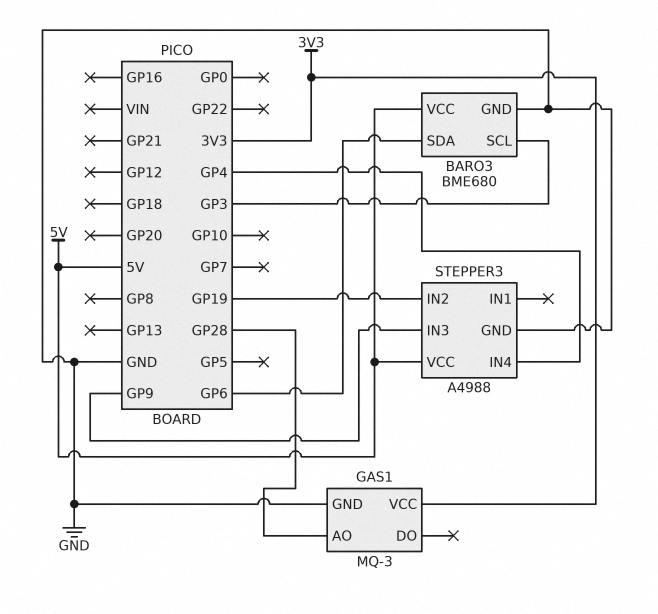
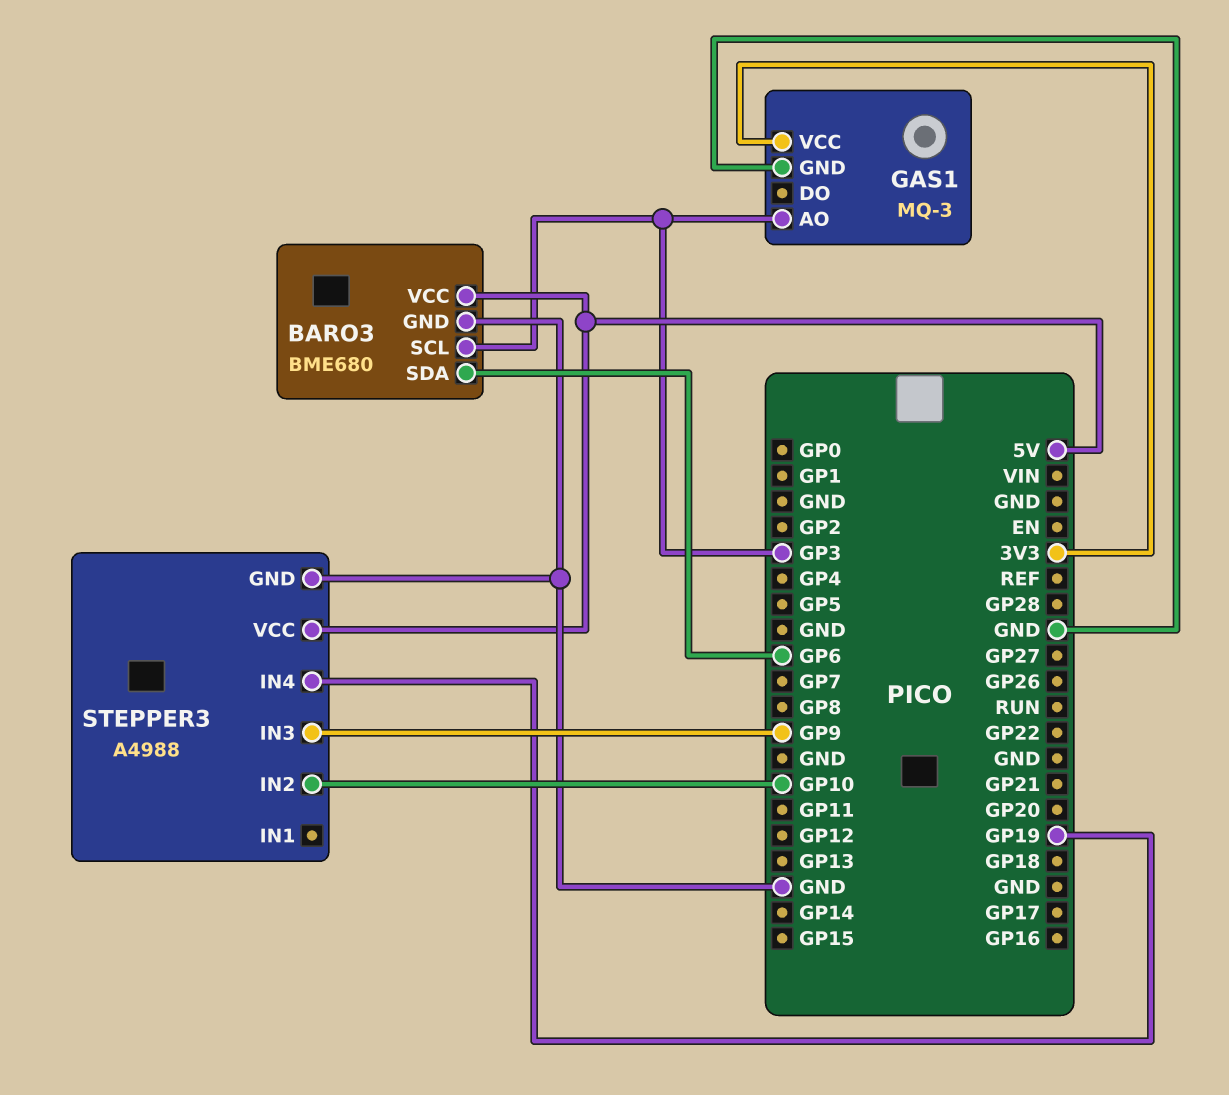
GAS1 pin AO: GP28 -> GP3
STEPPER3 pin IN2: GP19 -> GP10
STEPPER3 pin IN4: GP4 -> GP19

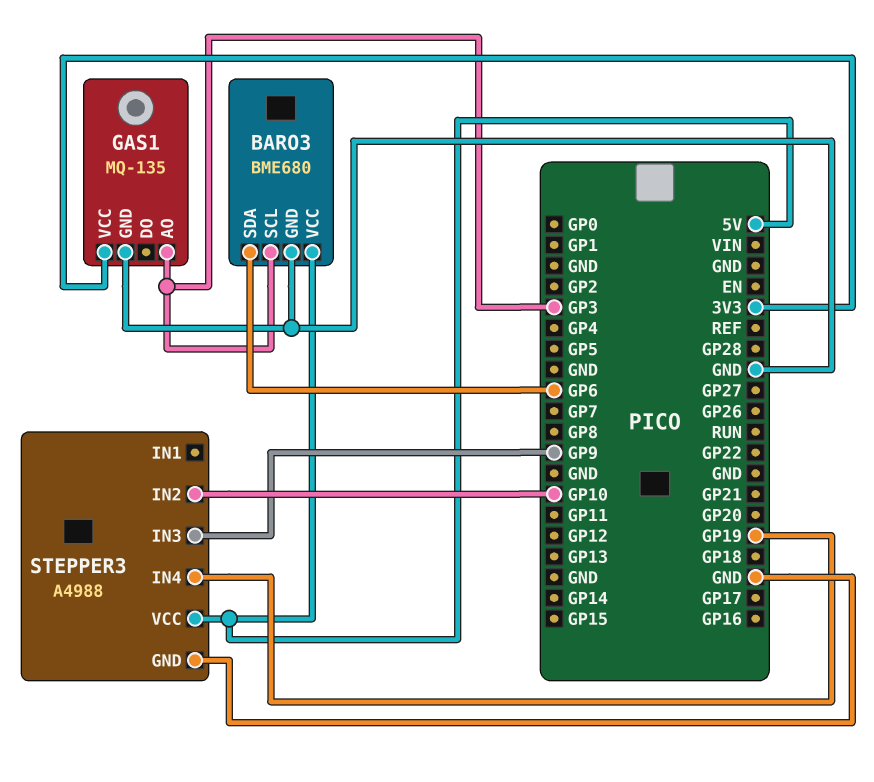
GAS1: MQ-3 -> MQ-135

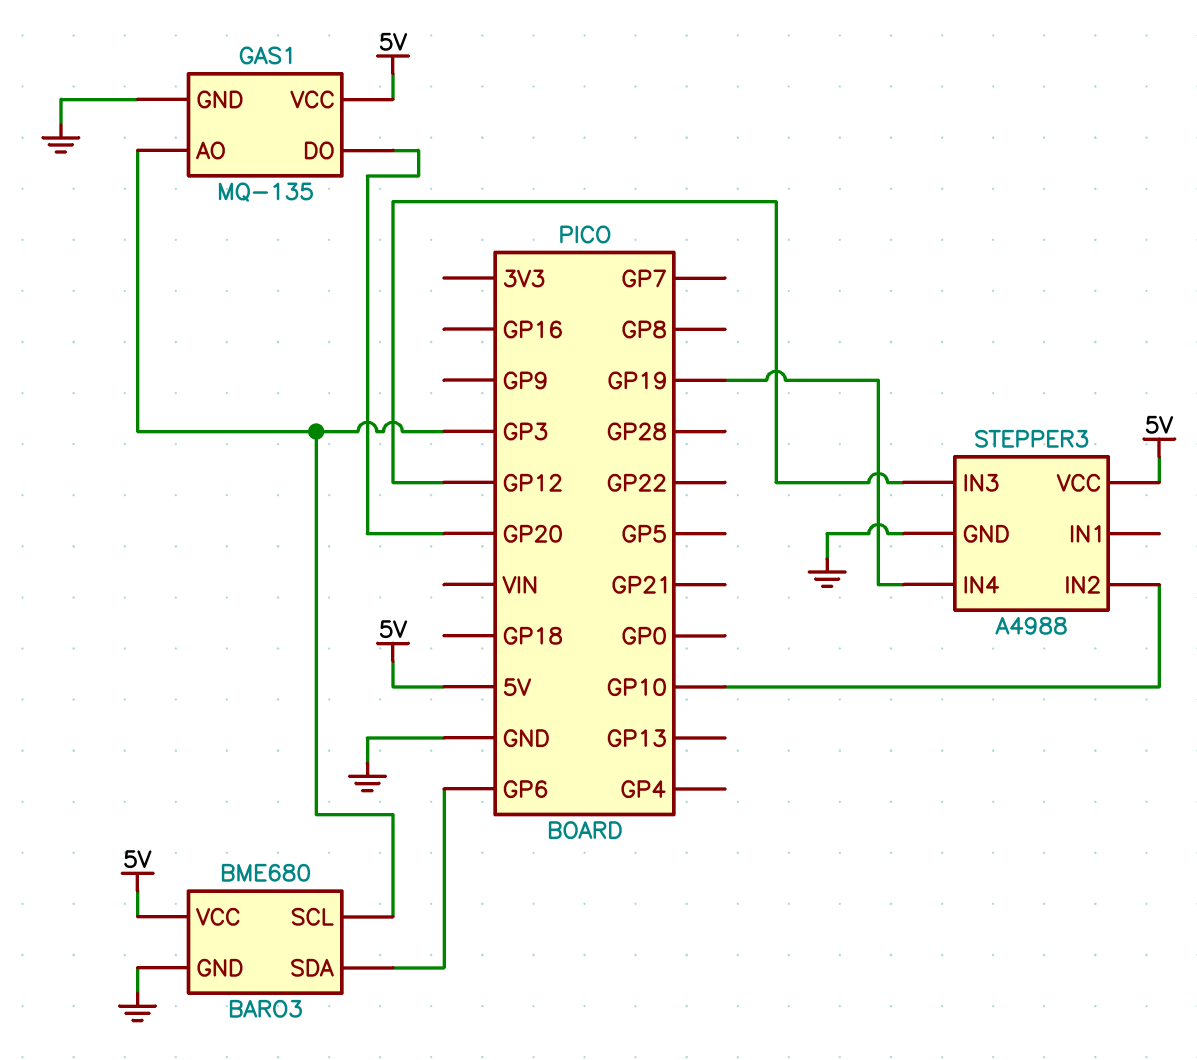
GAS1 pin DO: none -> GP20
GAS1 pin VCC: 3V3 -> 5V
STEPPER3 pin IN3: GP9 -> GP12

